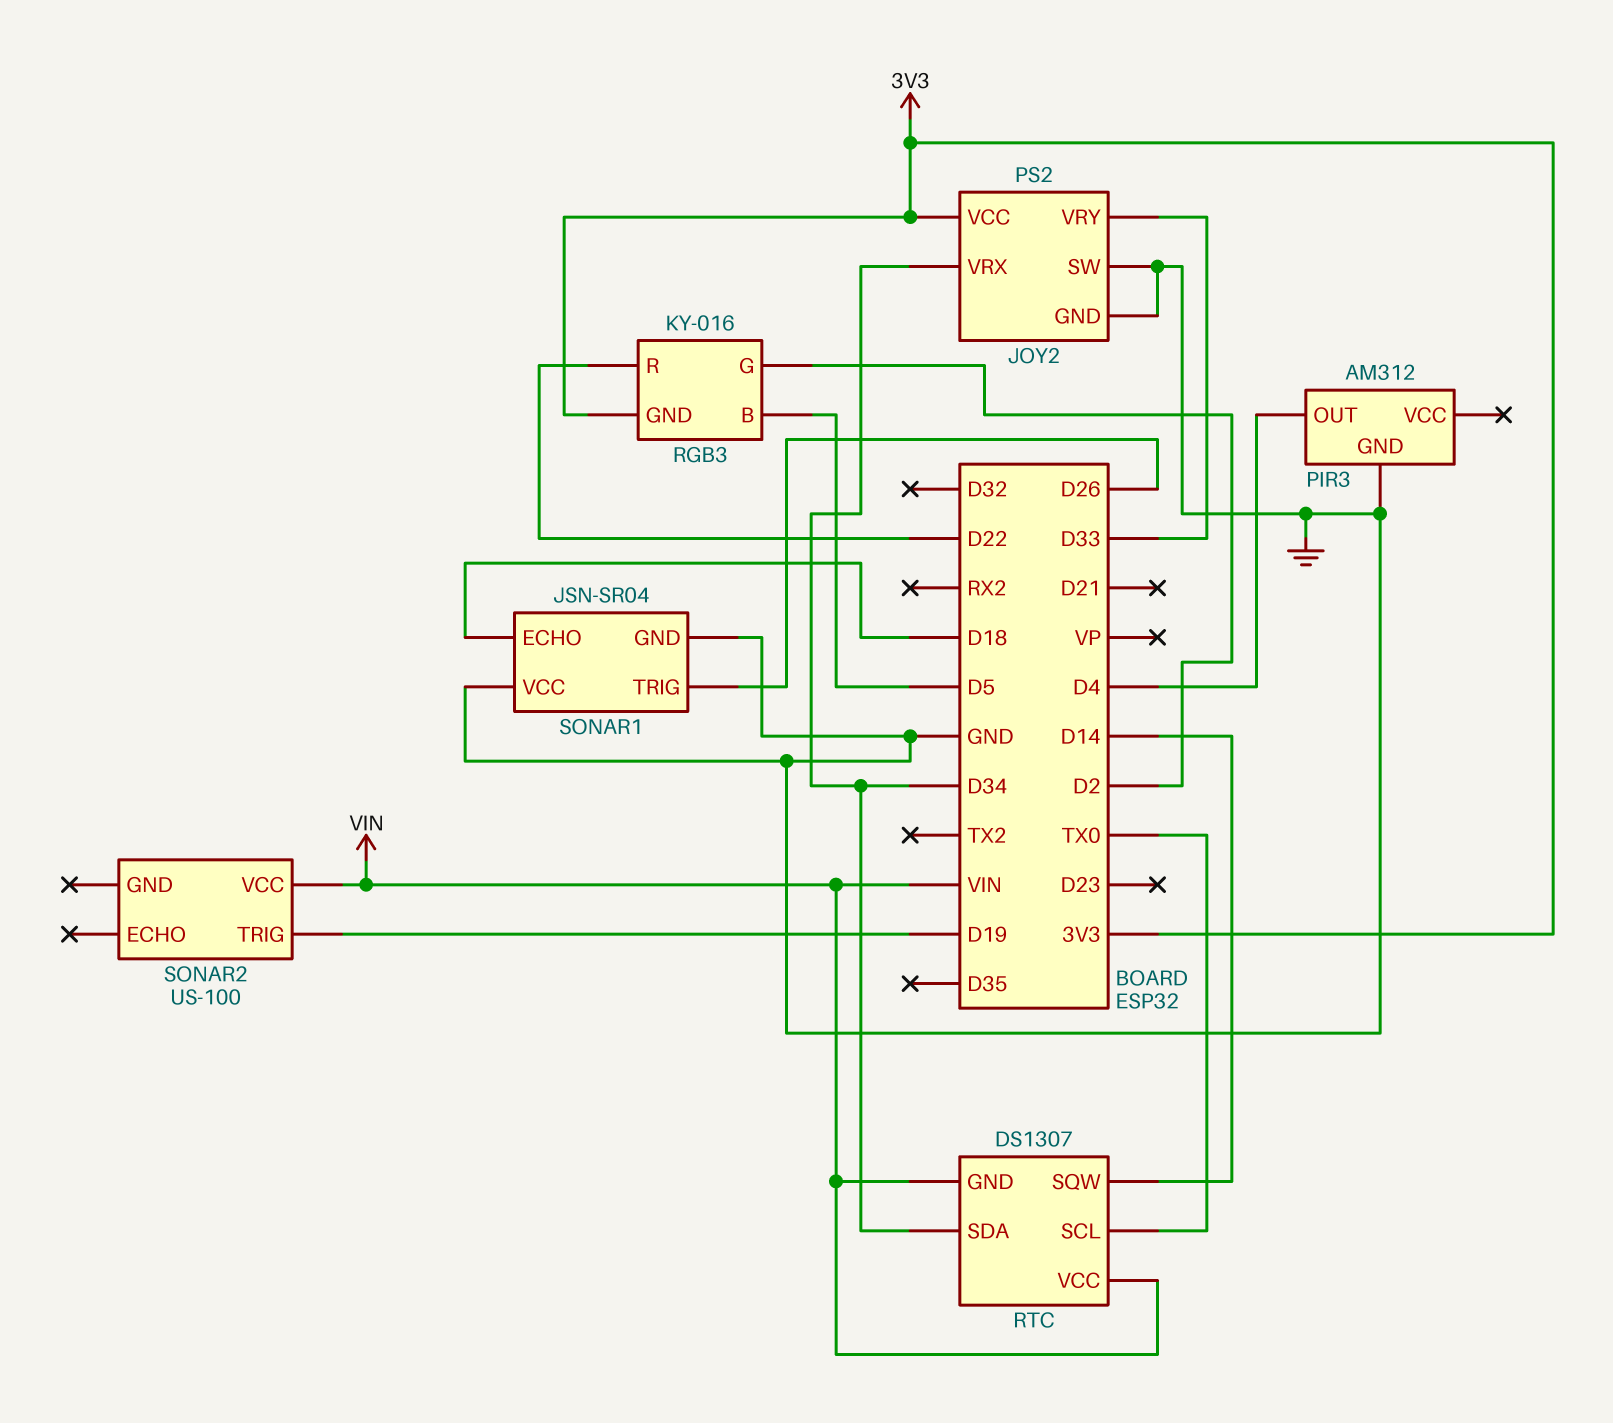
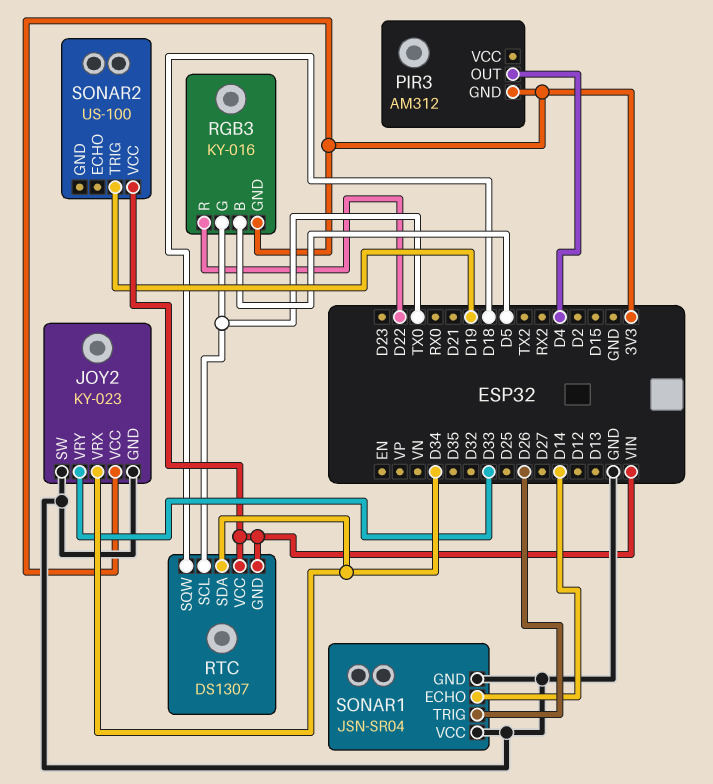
JOY2: PS2 -> KY-023
PIR3 pin GND: GND -> 3V3
RGB3 pin G: D2 -> TX0
RTC pin SQW: D14 -> D18
SONAR1 pin ECHO: D18 -> D14

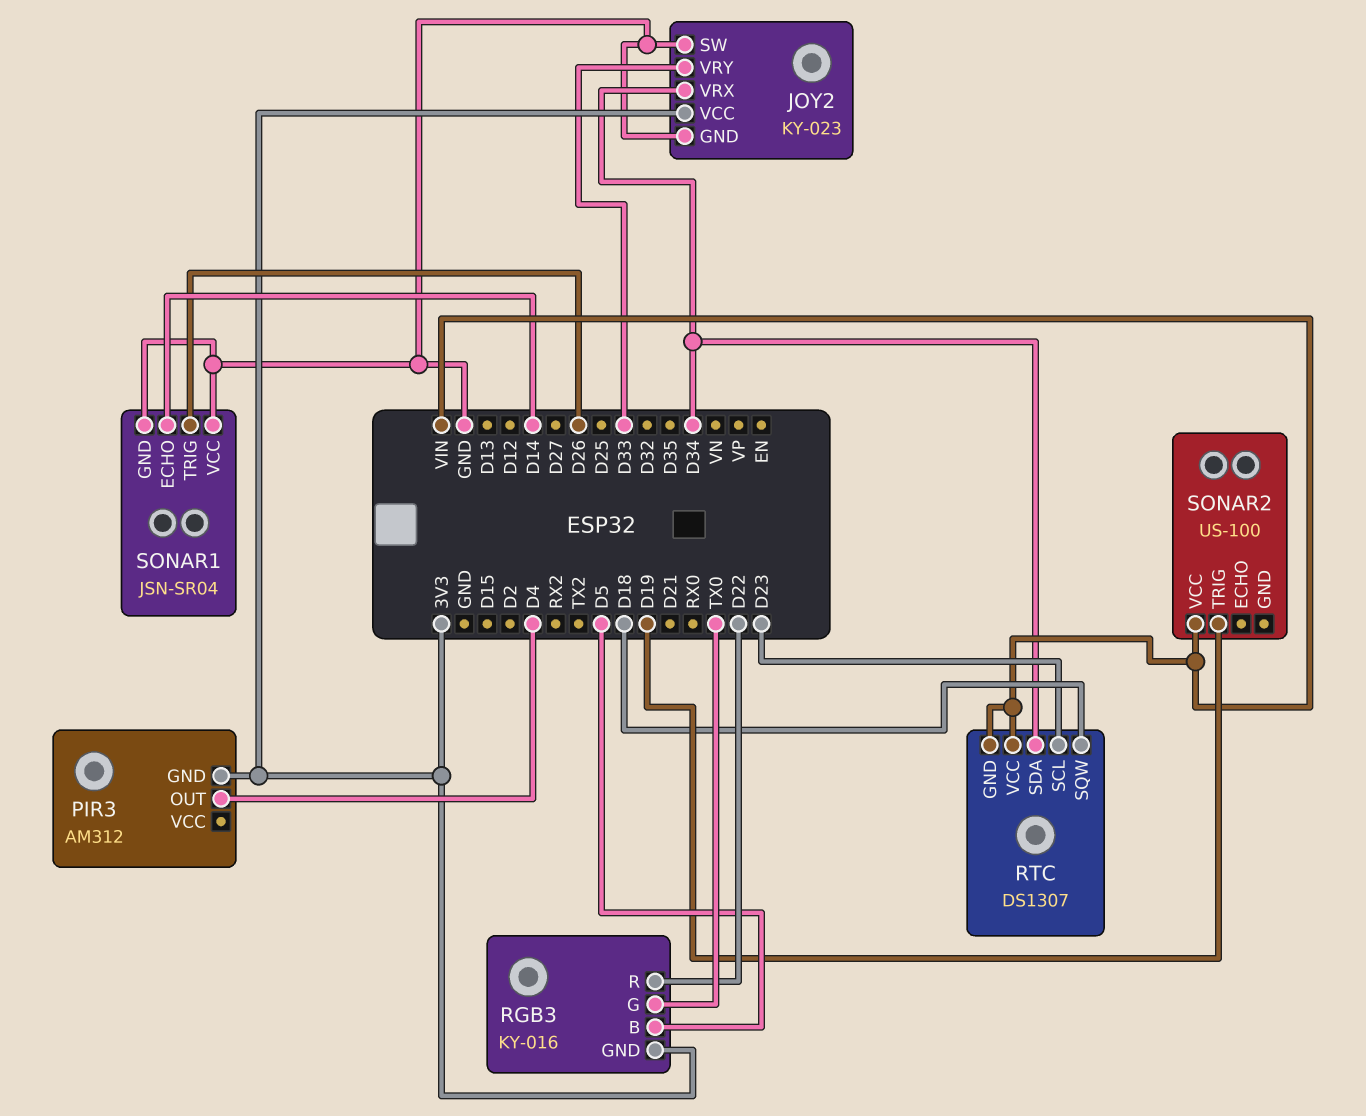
RTC pin SCL: TX0 -> D23

